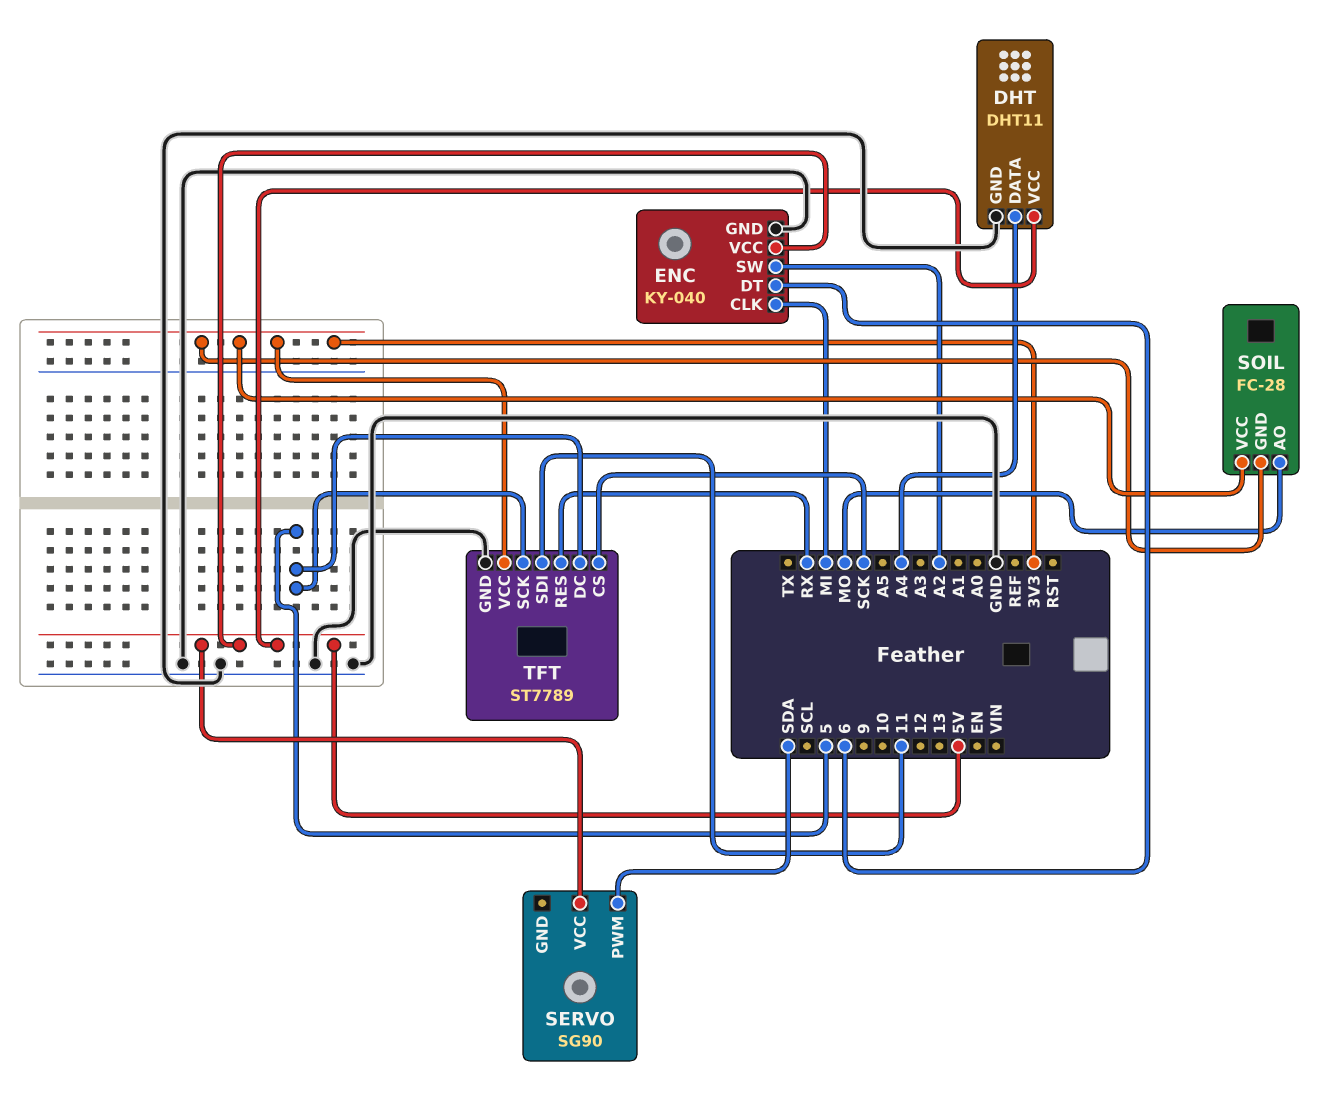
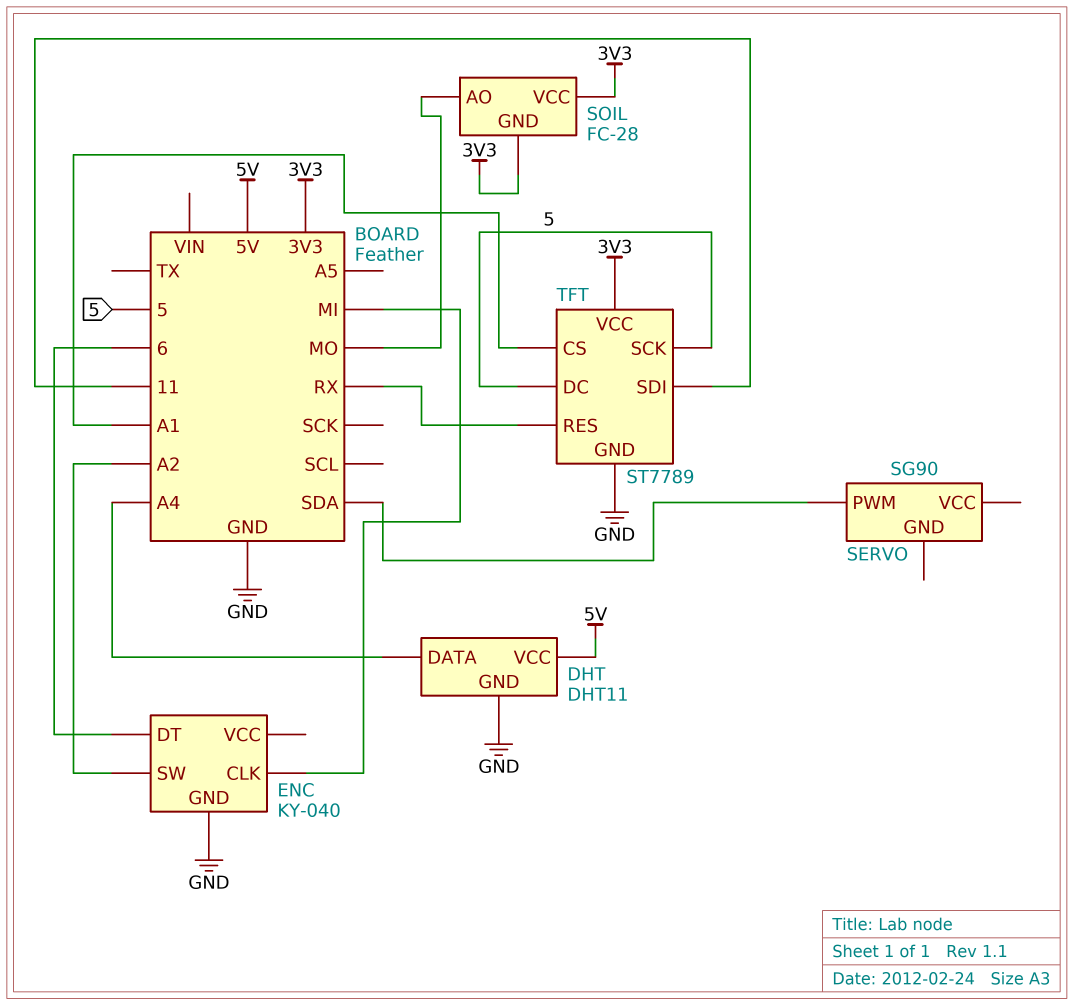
ENC pin VCC: 5V -> none
SERVO pin VCC: 5V -> none
TFT pin CS: SCK -> A1

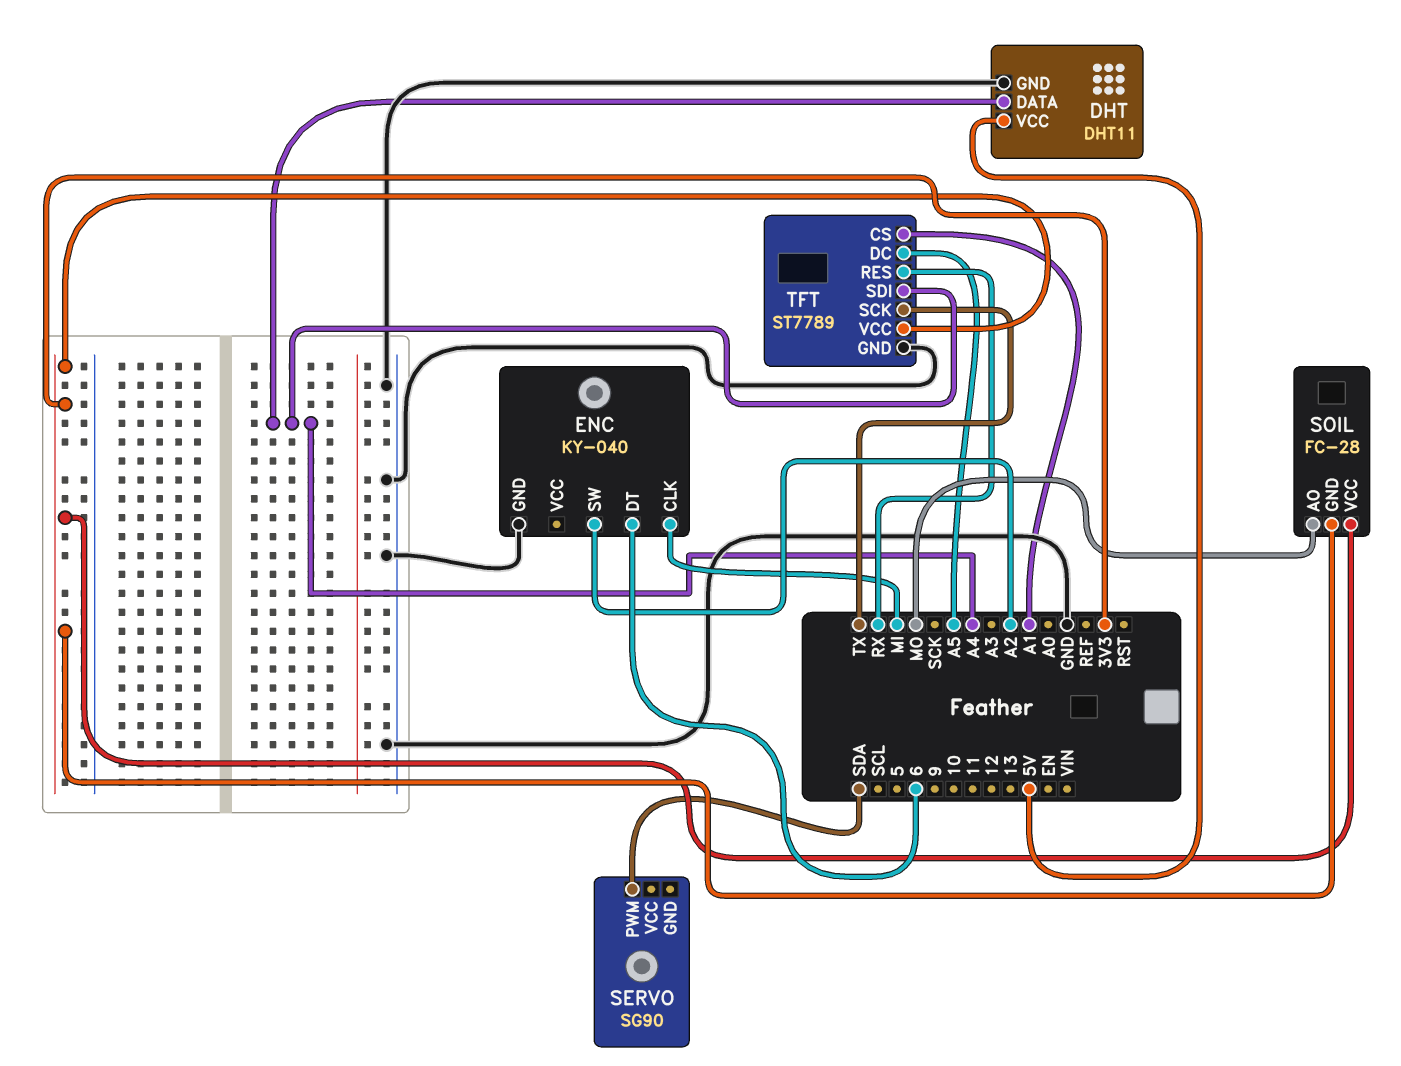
TFT pin DC: 5 -> A5
TFT pin SCK: 5 -> TX
TFT pin SDI: 11 -> A4

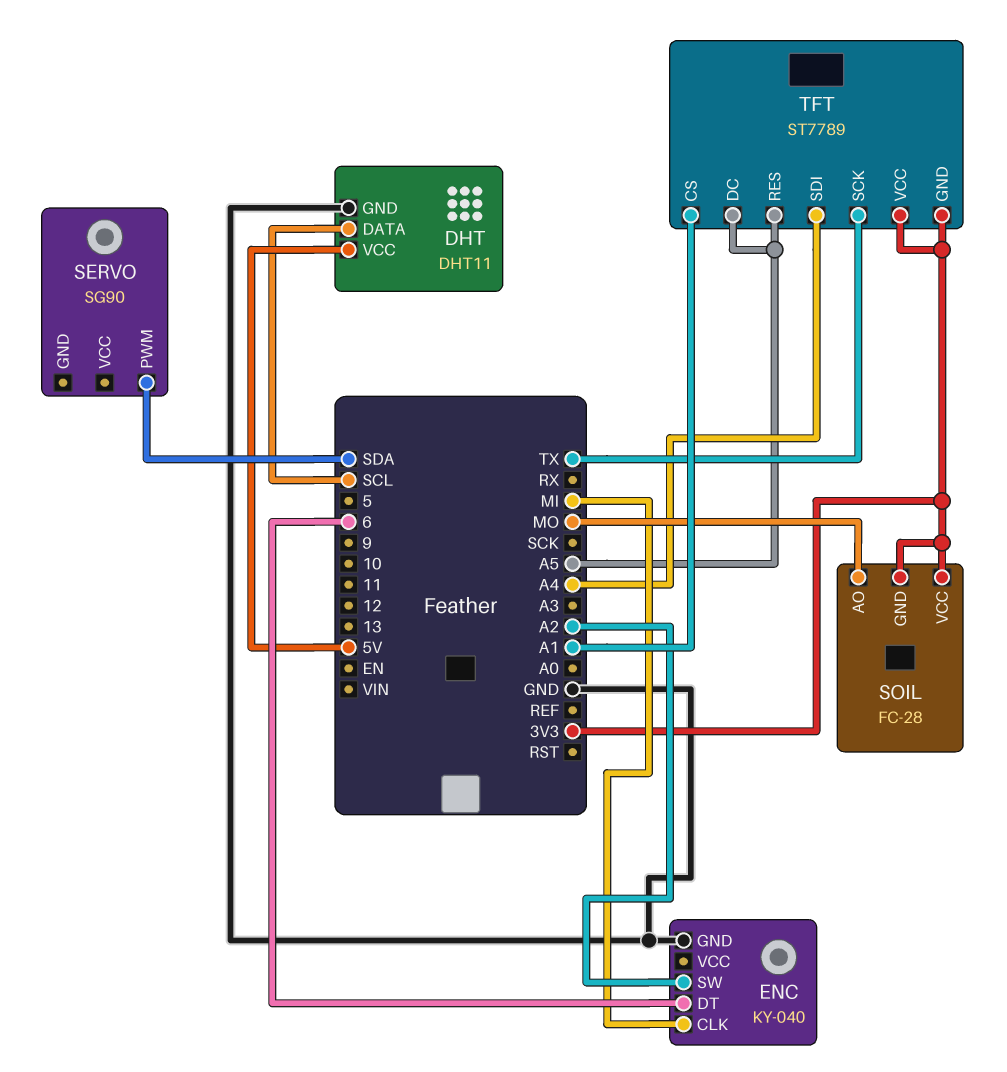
DHT pin DATA: A4 -> SCL
TFT pin GND: GND -> 3V3
TFT pin RES: RX -> A5

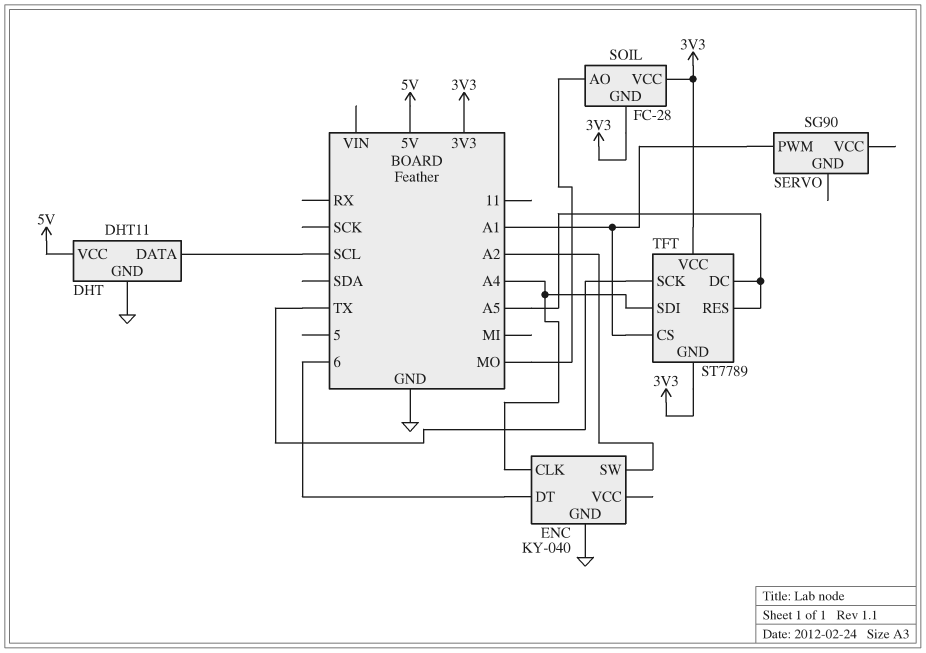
ENC pin CLK: MI -> A4
SERVO pin PWM: SDA -> A1

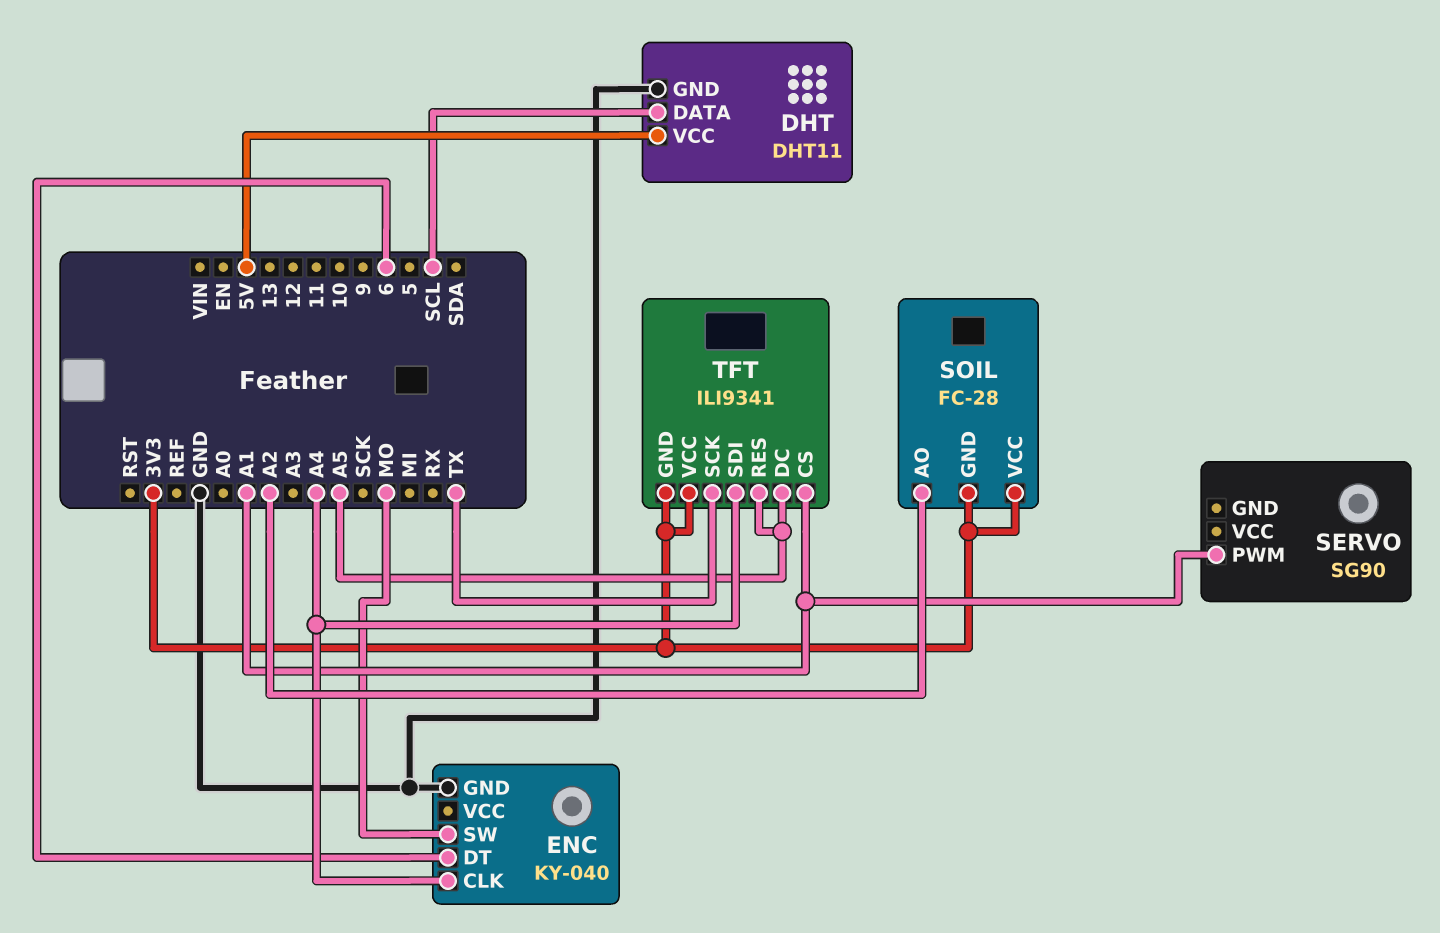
ENC pin SW: A2 -> MO
SOIL pin AO: MO -> A2
TFT: ST7789 -> ILI9341

